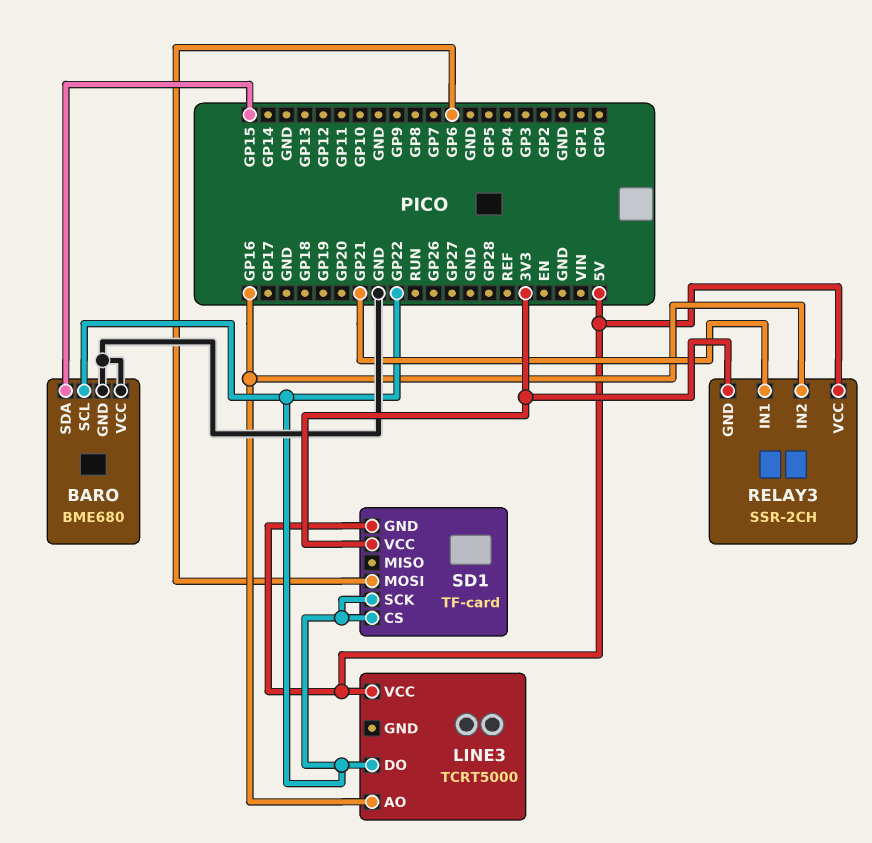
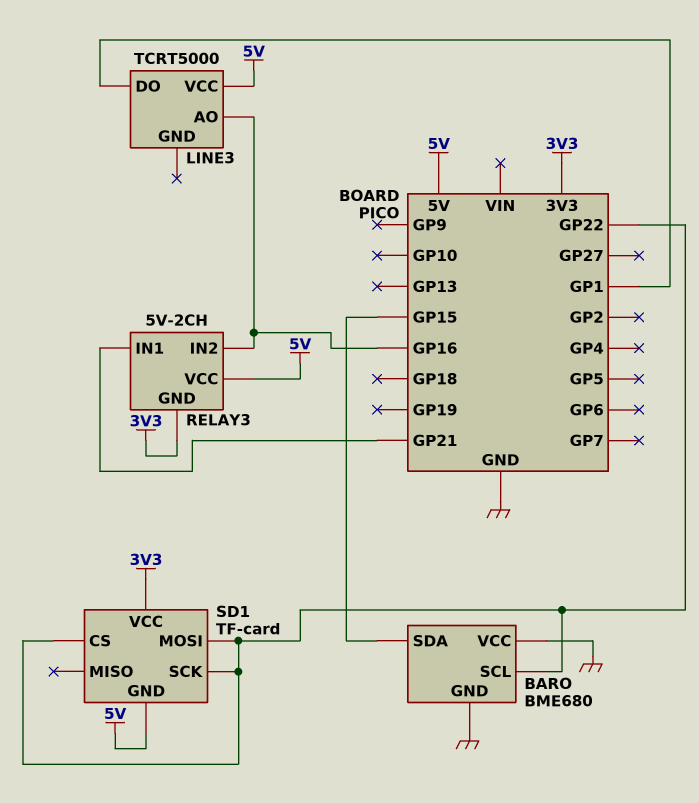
LINE3 pin DO: GP22 -> GP1
RELAY3: SSR-2CH -> 5V-2CH
SD1 pin MOSI: GP6 -> GP22

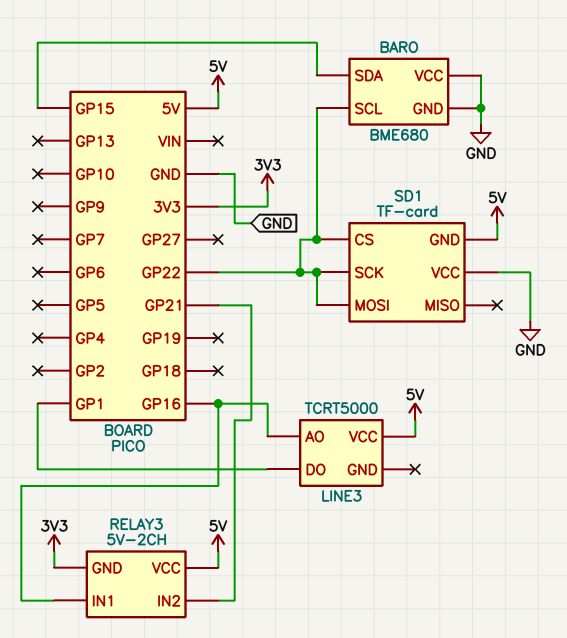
RELAY3 pin IN1: GP21 -> GP16
RELAY3 pin IN2: GP16 -> GP21
SD1 pin VCC: 3V3 -> GND

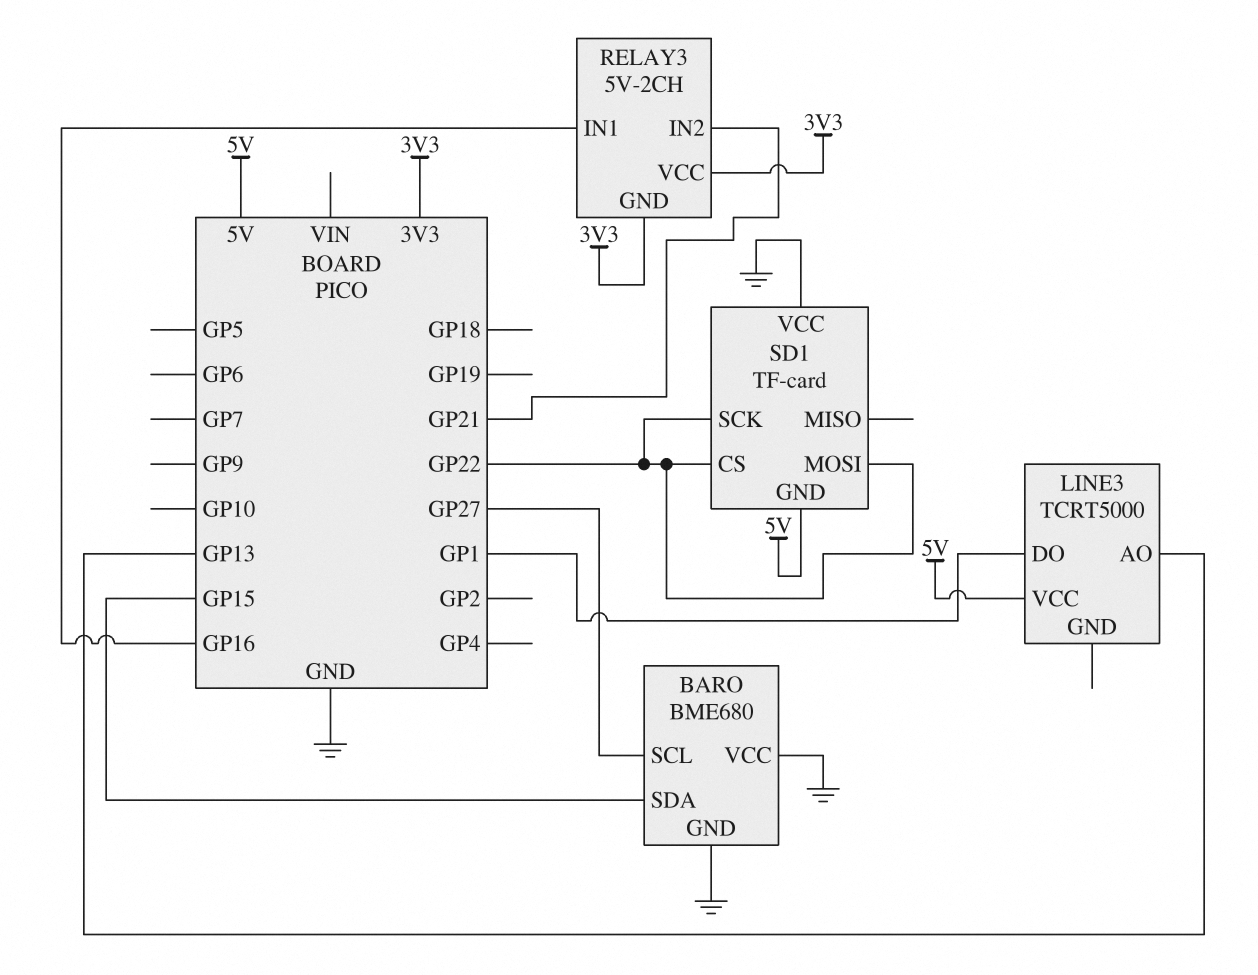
BARO pin SCL: GP22 -> GP27
LINE3 pin AO: GP16 -> GP13
RELAY3 pin VCC: 5V -> 3V3

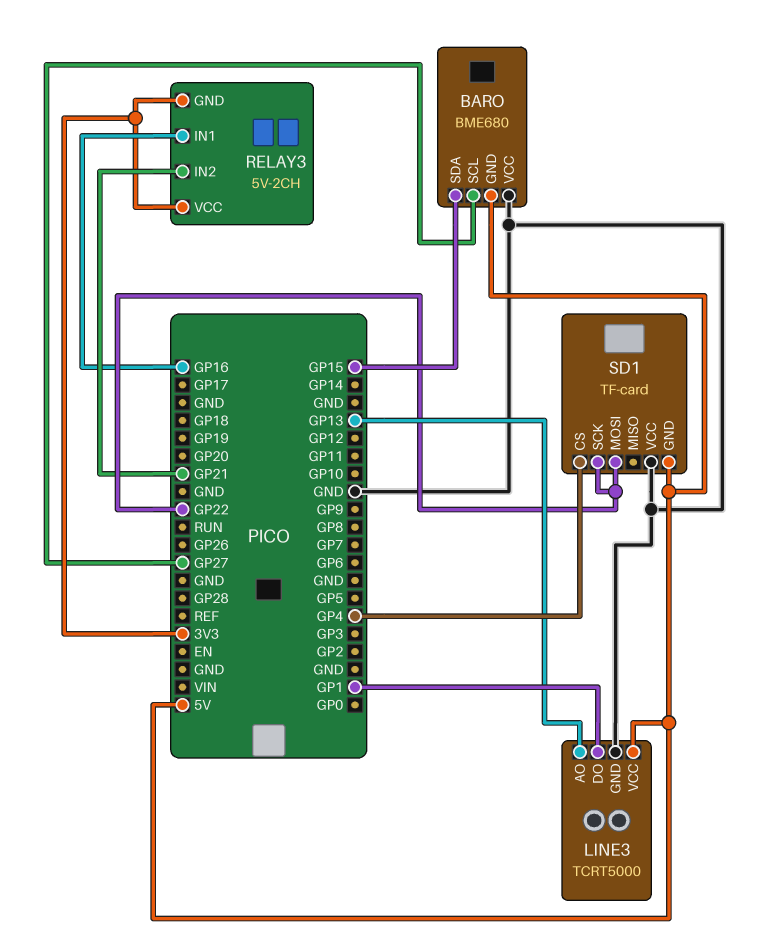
BARO pin GND: GND -> 5V
LINE3 pin GND: none -> GND
SD1 pin CS: GP22 -> GP4

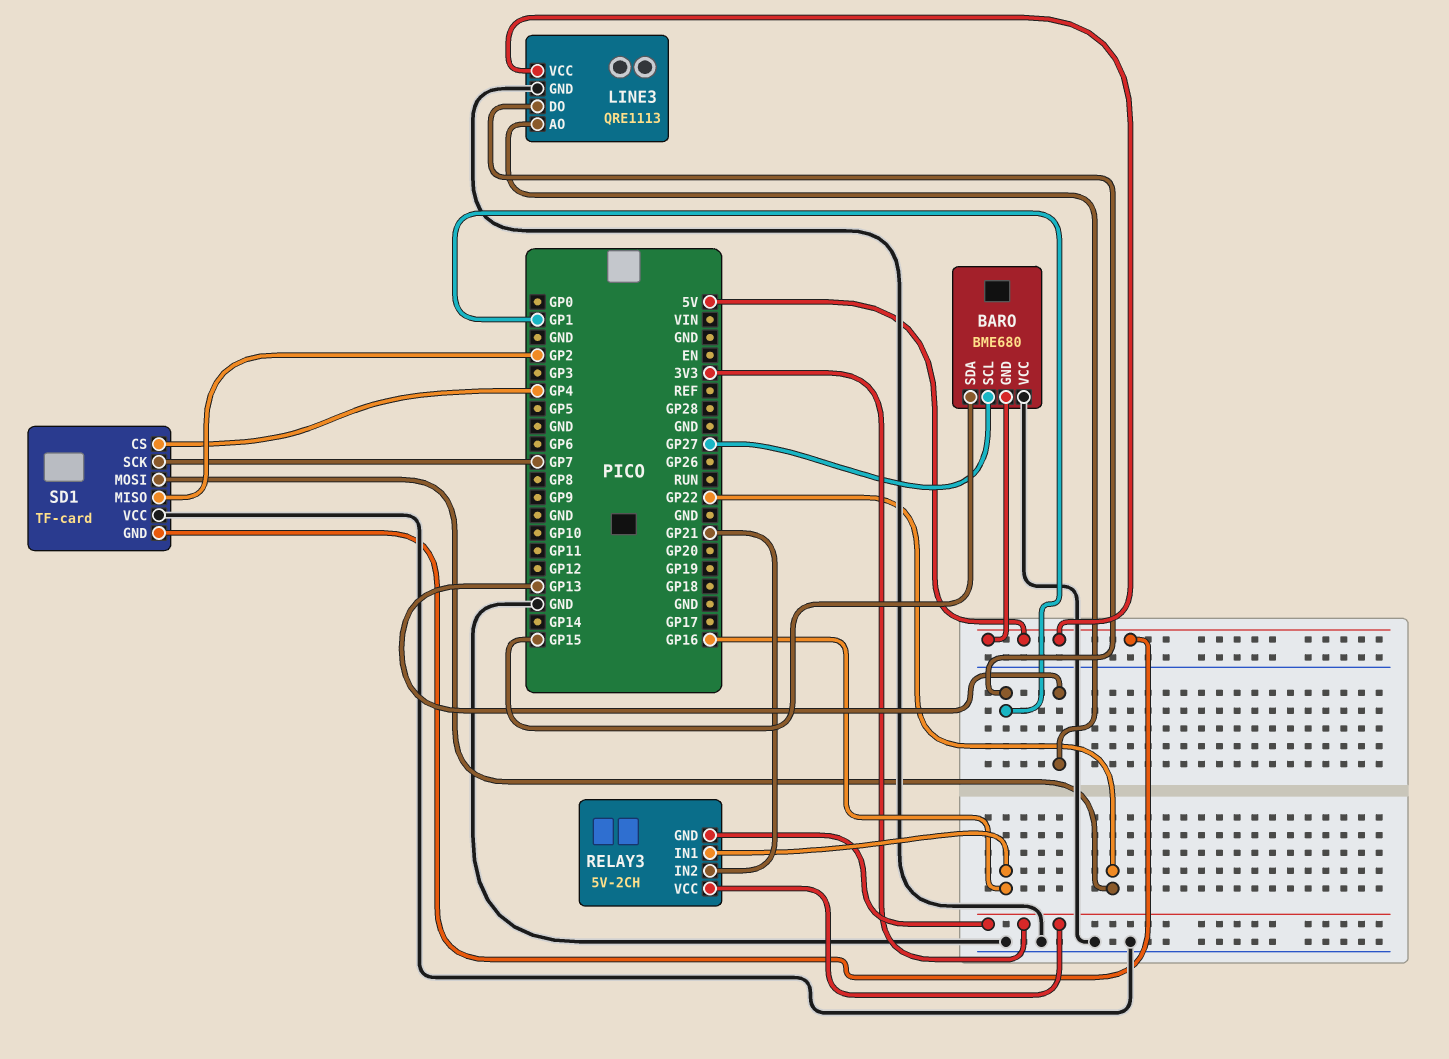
LINE3: TCRT5000 -> QRE1113
SD1 pin MISO: none -> GP2
SD1 pin SCK: GP22 -> GP7

